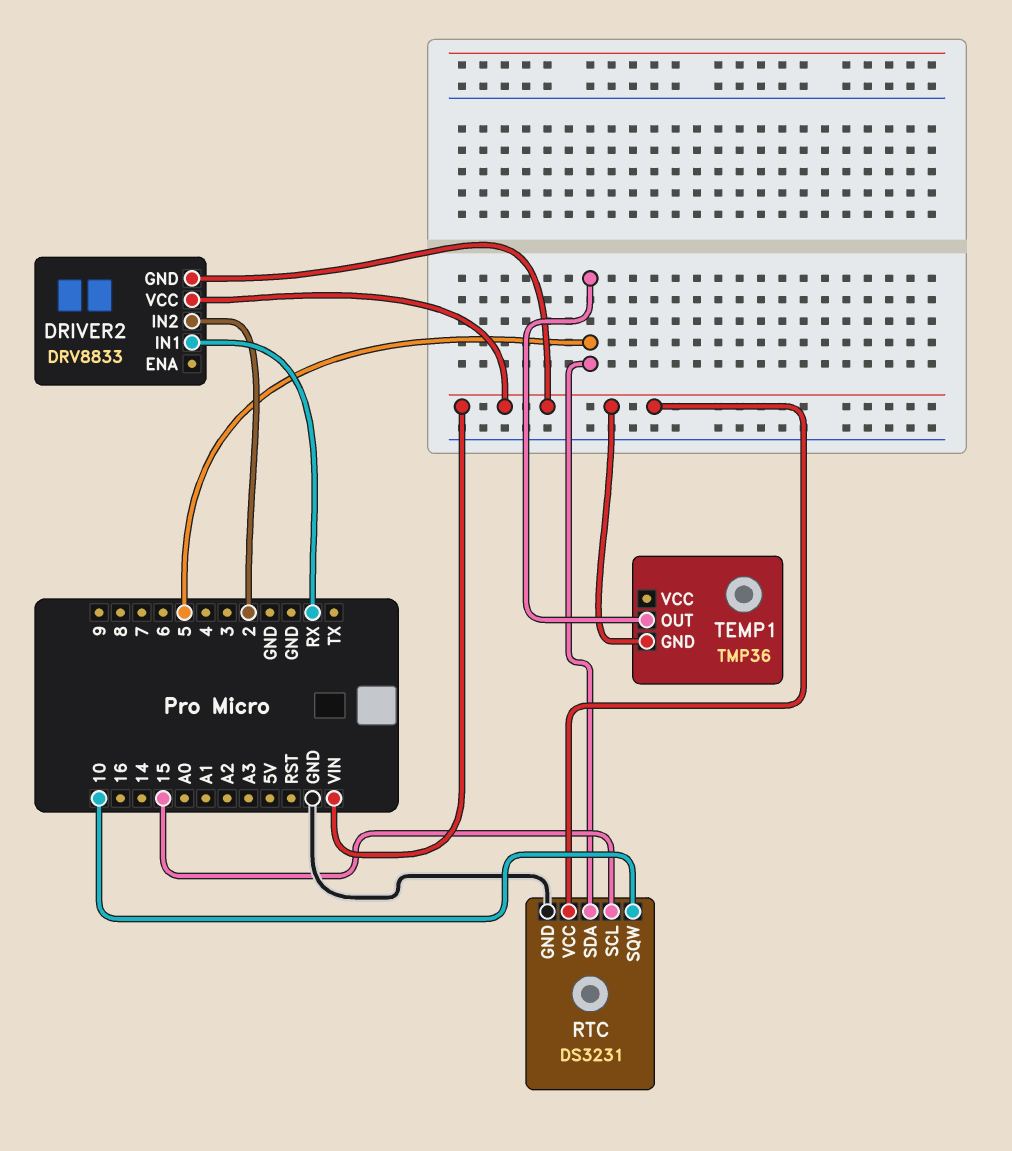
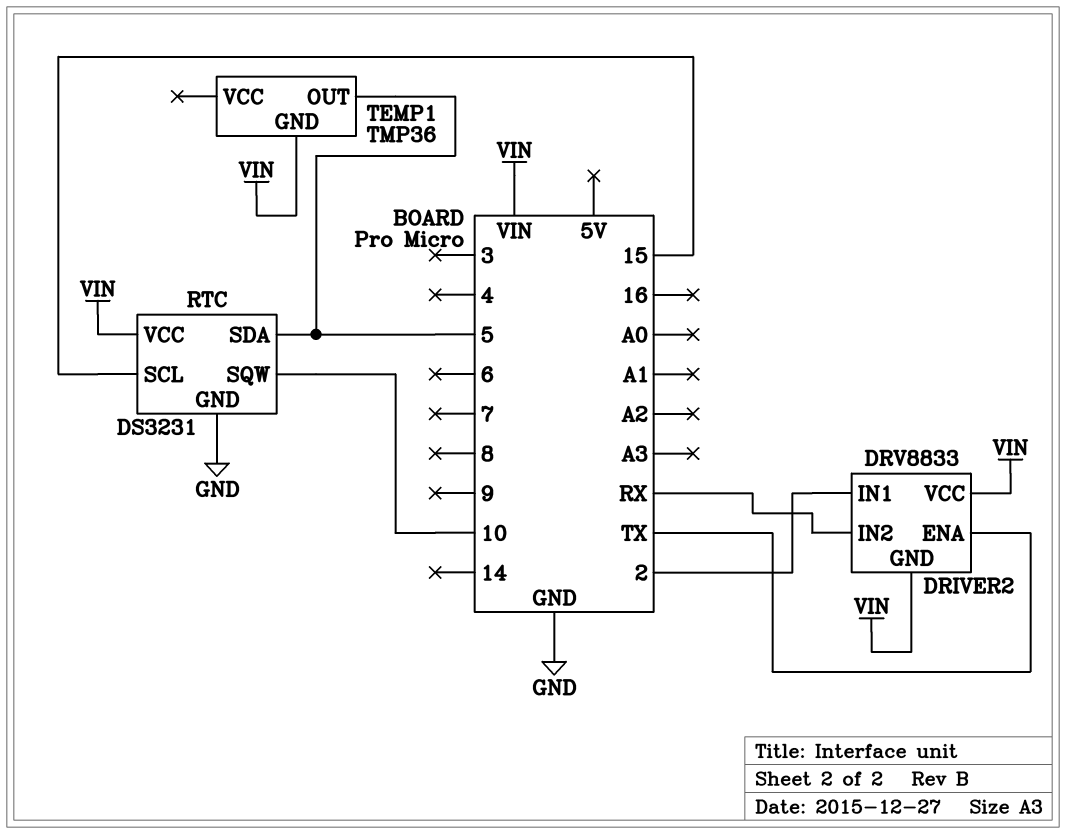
DRIVER2 pin ENA: none -> TX
DRIVER2 pin IN1: RX -> 2
DRIVER2 pin IN2: 2 -> RX

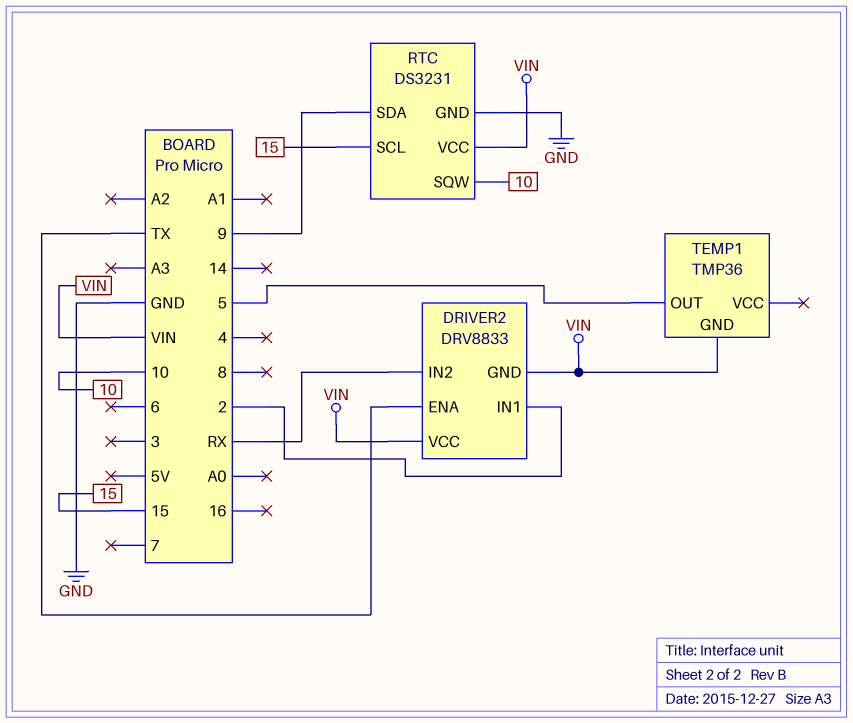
RTC pin SDA: 5 -> 9

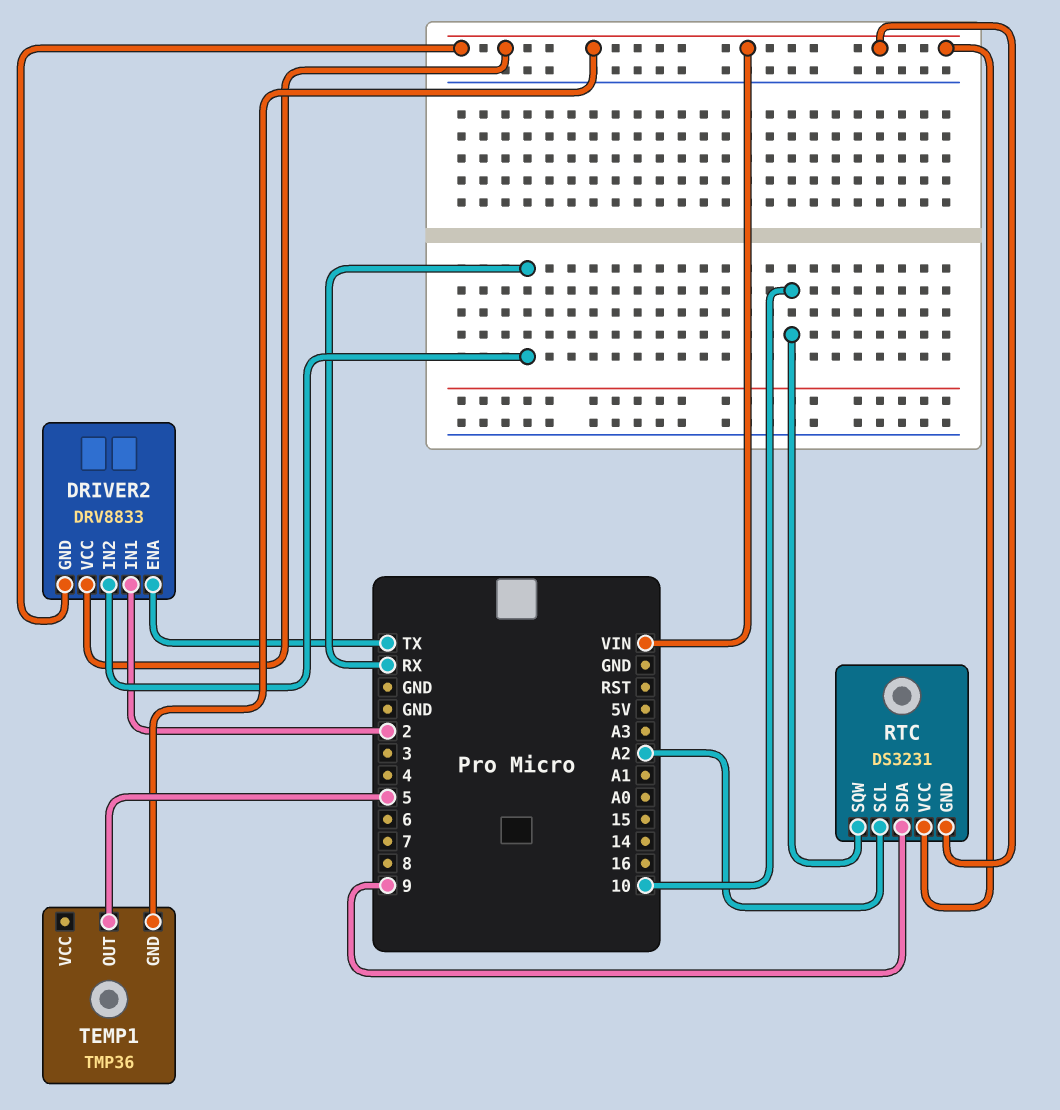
RTC pin GND: GND -> VIN
RTC pin SCL: 15 -> A2

